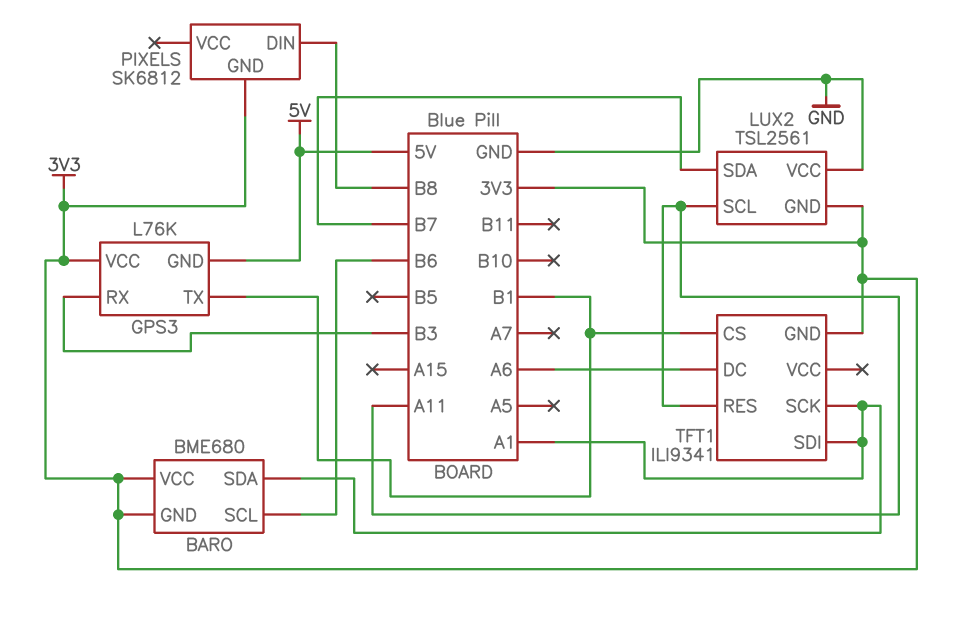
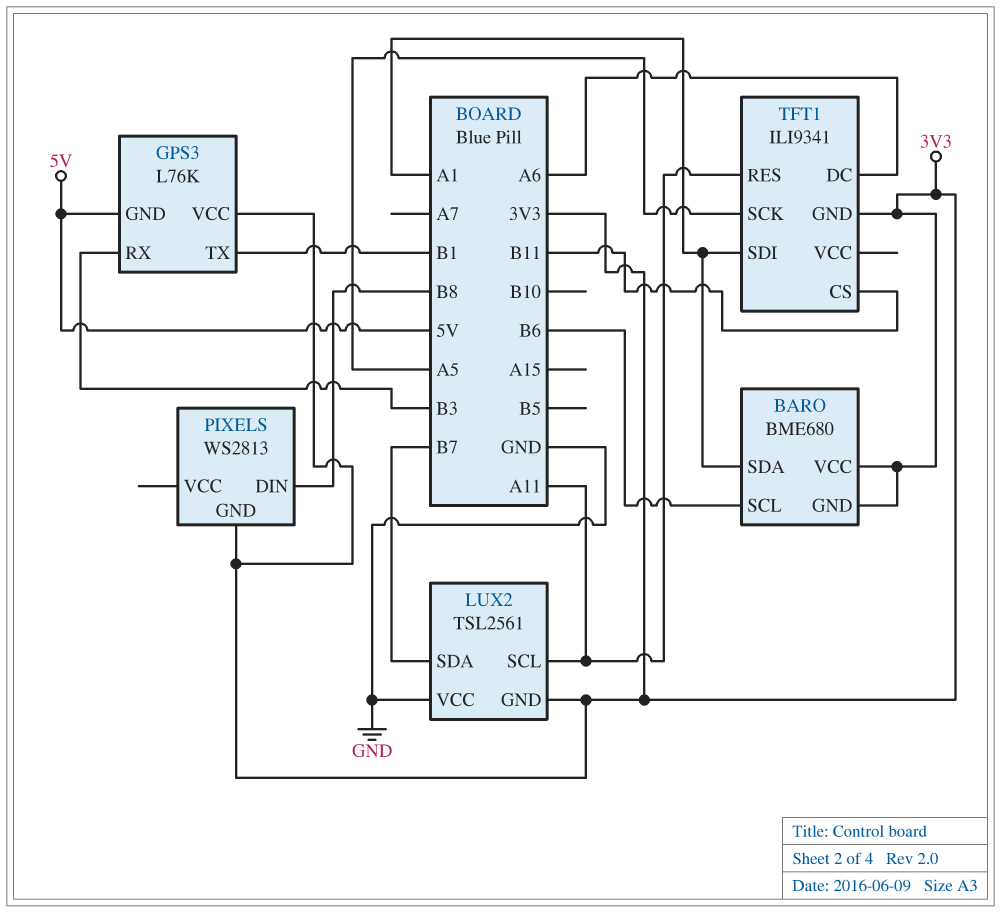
PIXELS: SK6812 -> WS2813
TFT1 pin CS: B1 -> B11
TFT1 pin SCK: A1 -> A5

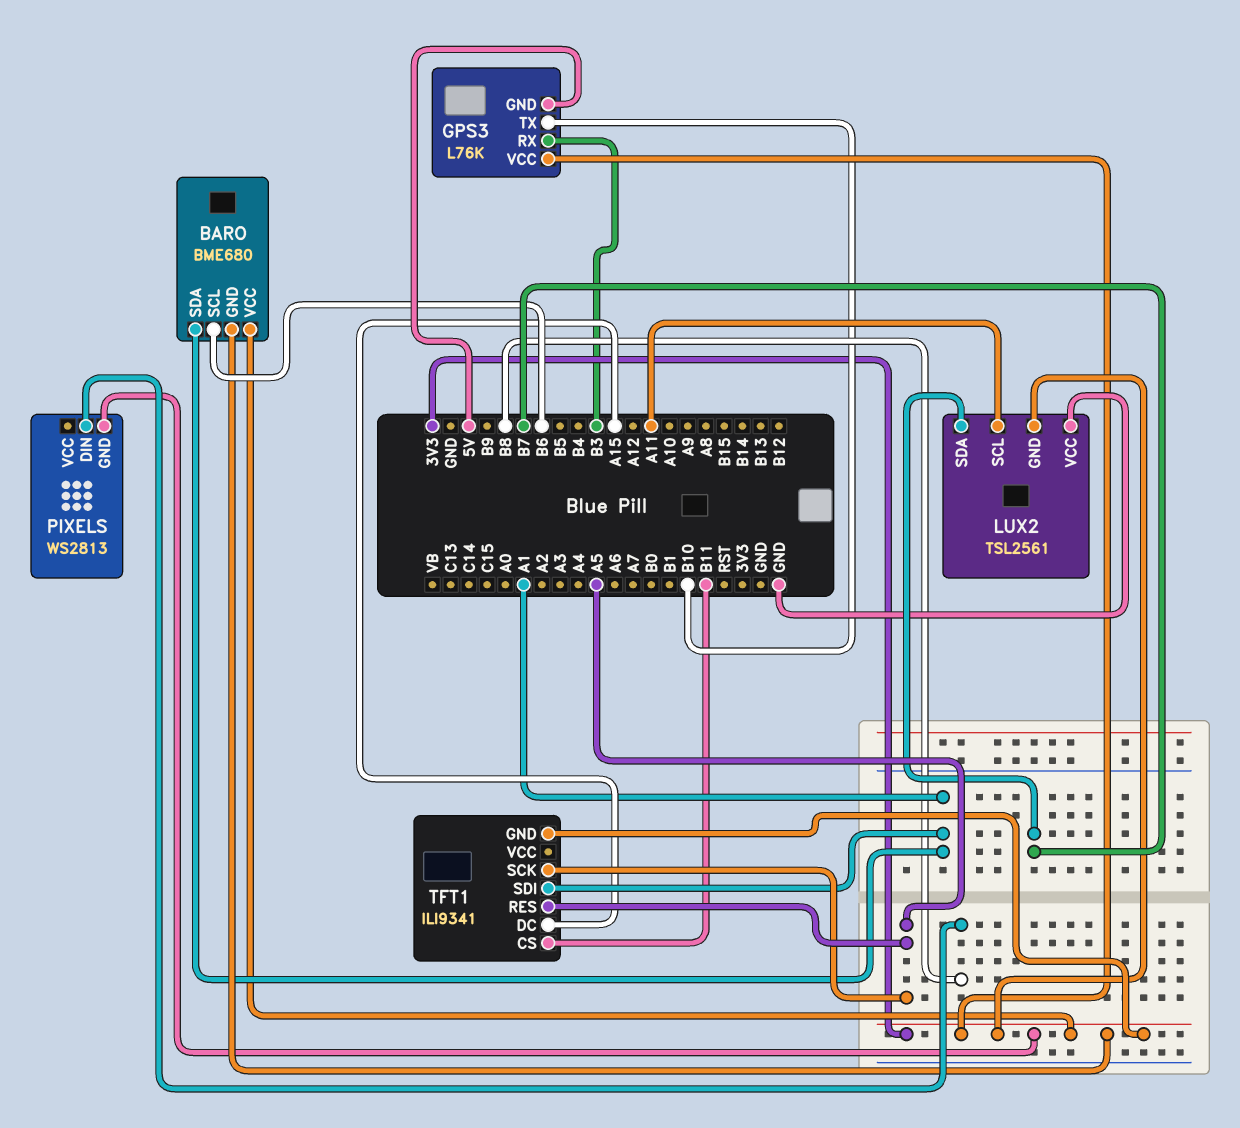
GPS3 pin TX: B1 -> B10
TFT1 pin DC: A6 -> A15
TFT1 pin RES: A11 -> A5

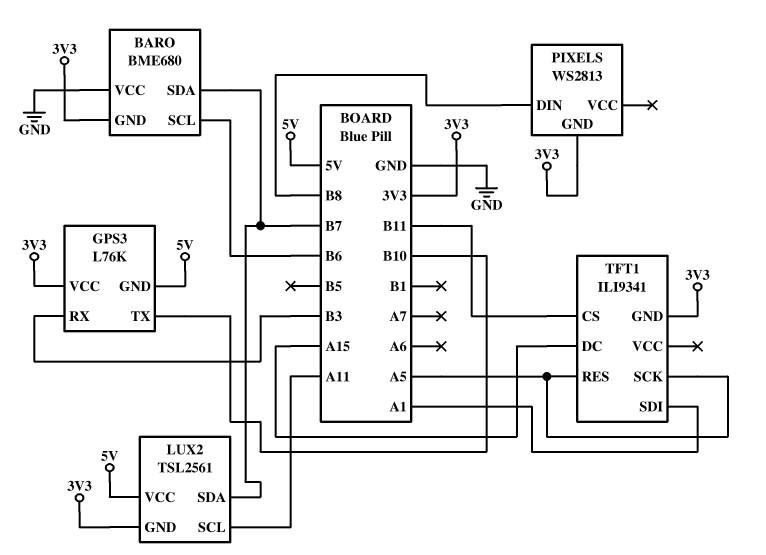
BARO pin SDA: A1 -> B7
BARO pin VCC: 3V3 -> GND
LUX2 pin VCC: GND -> 5V

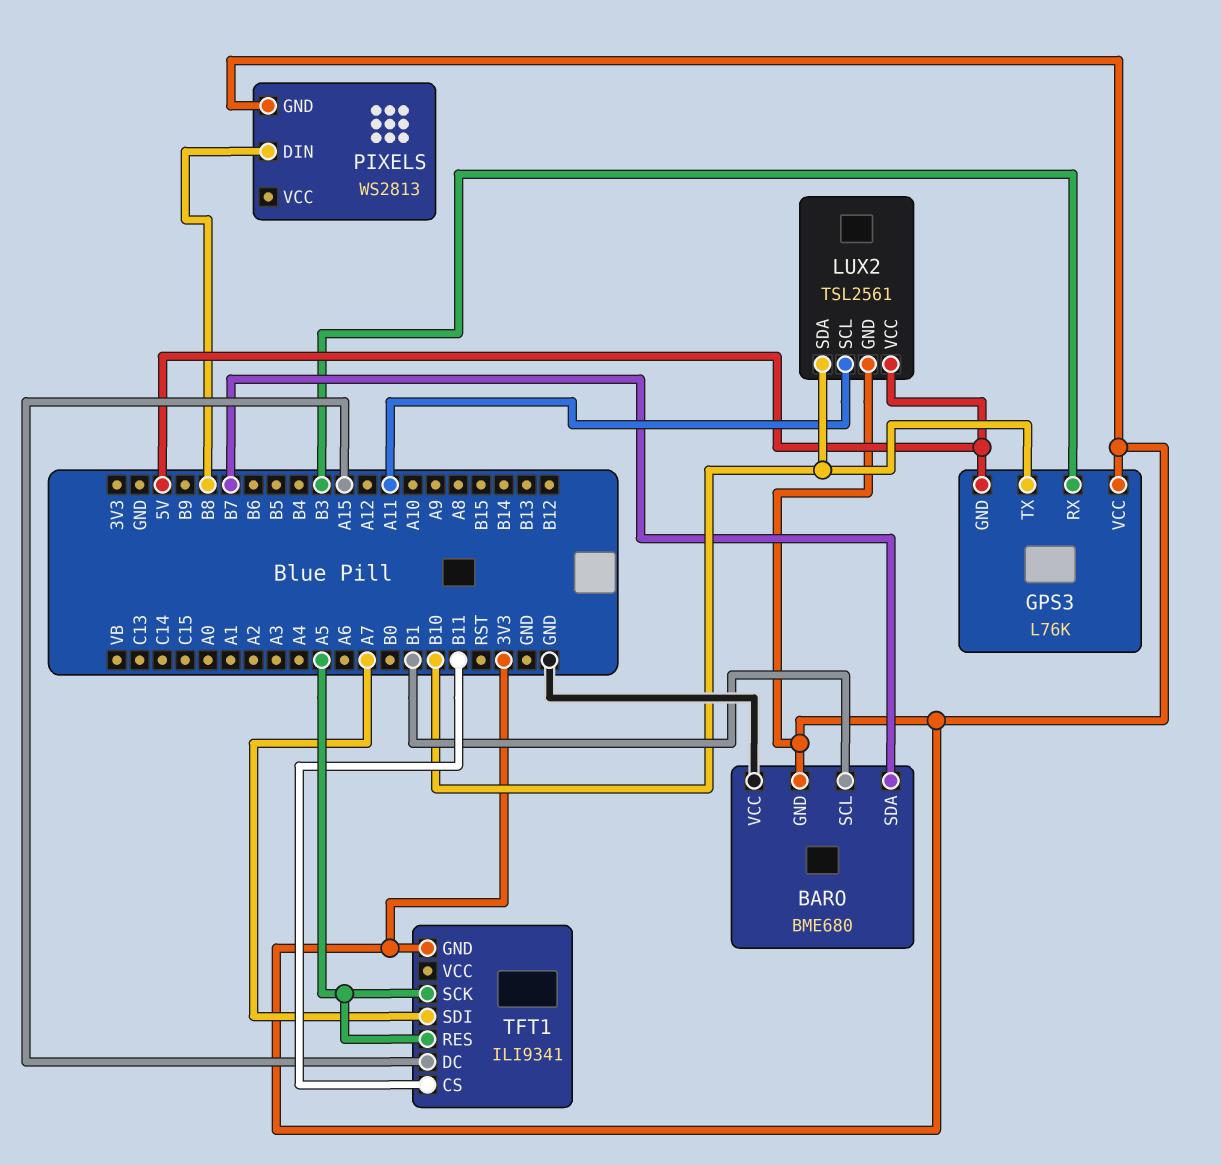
BARO pin SCL: B6 -> B1
LUX2 pin SDA: B7 -> B10
TFT1 pin SDI: A1 -> A7

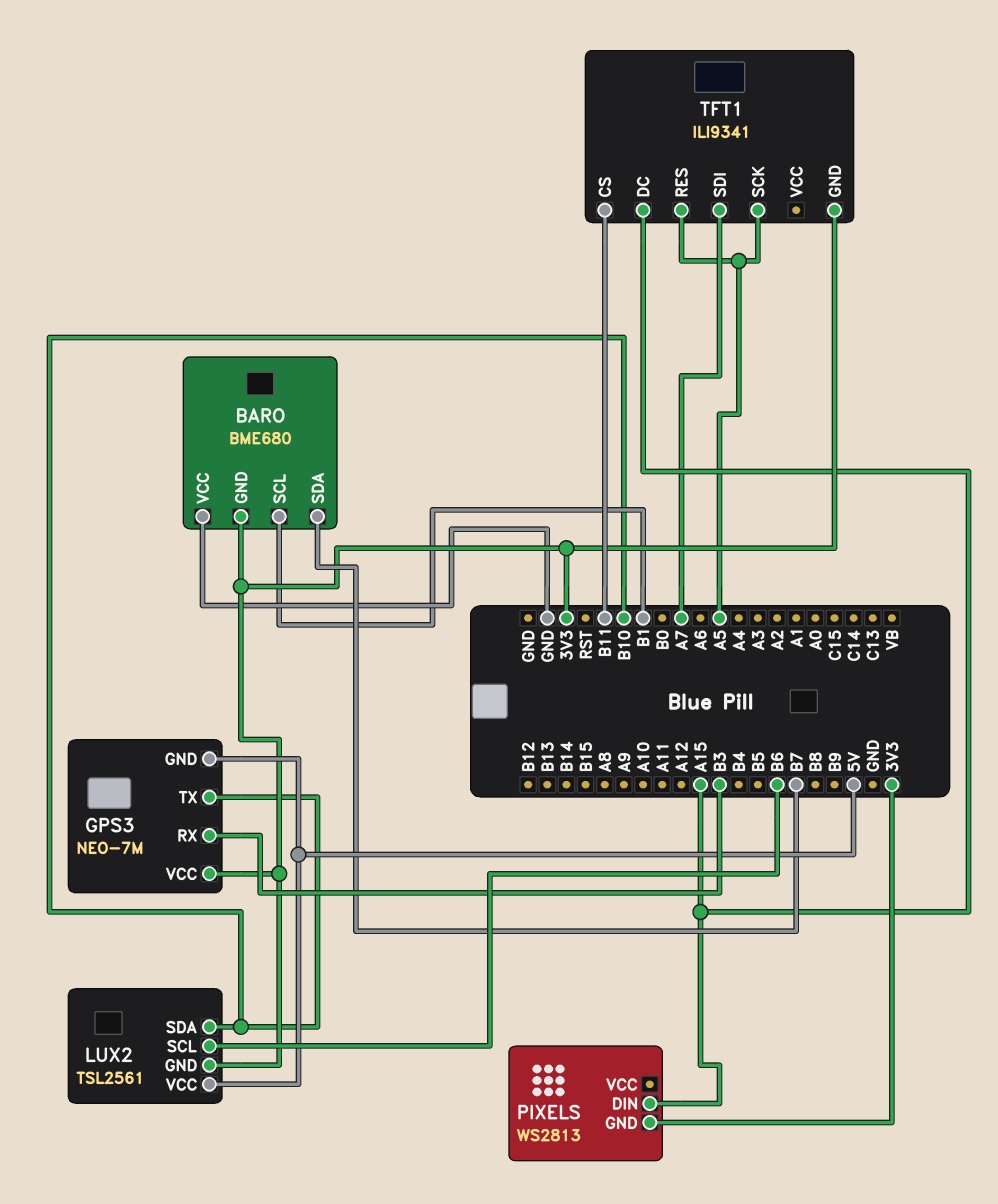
GPS3: L76K -> NEO-7M
LUX2 pin SCL: A11 -> B6
PIXELS pin DIN: B8 -> A15

